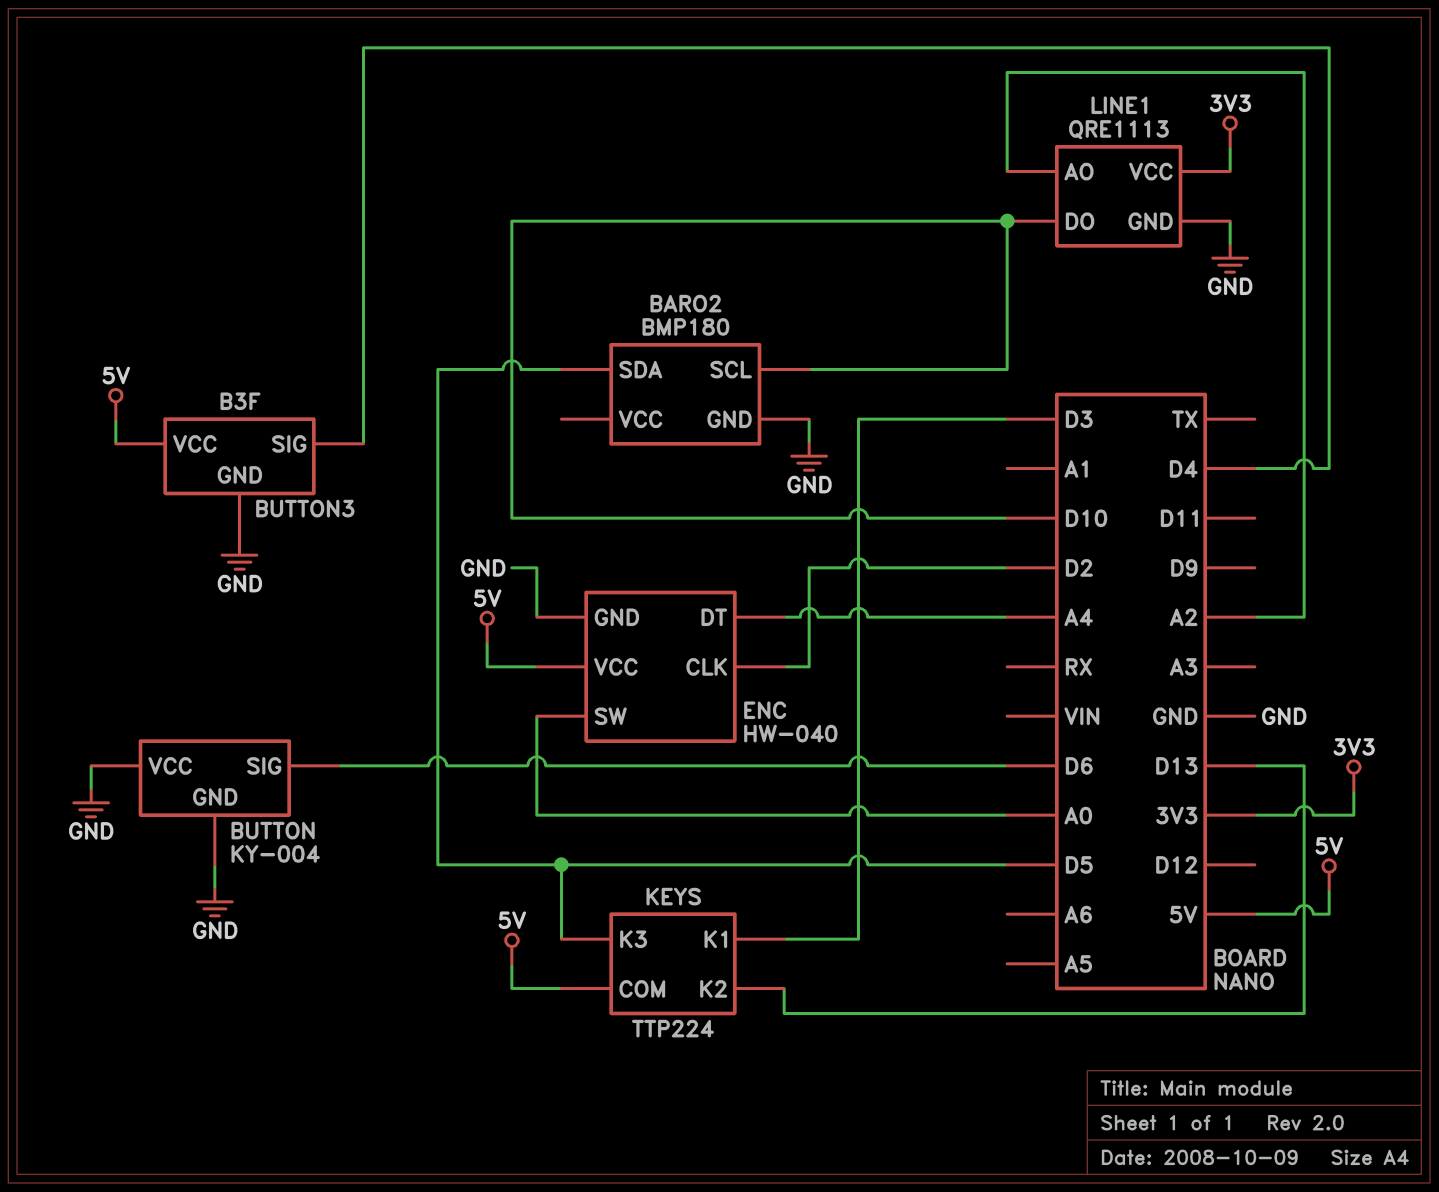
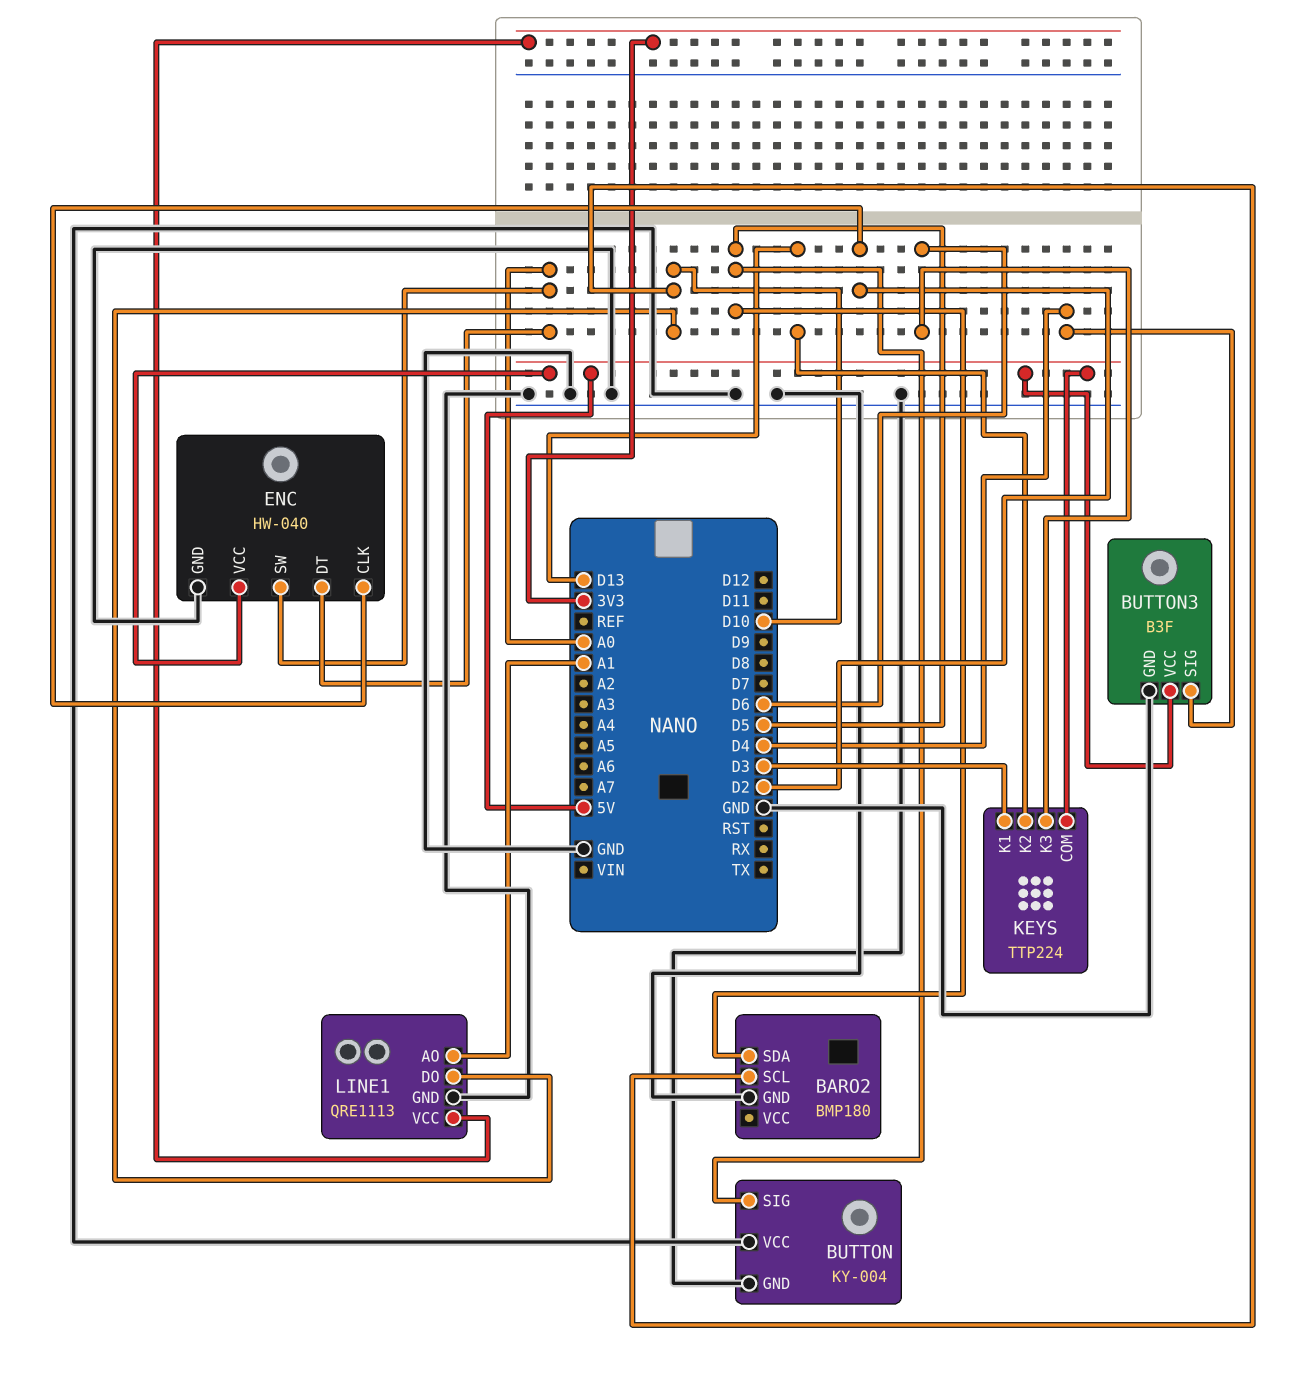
BUTTON pin SIG: D6 -> D5
ENC pin DT: A4 -> A0
KEYS pin K3: D5 -> D6
LINE1 pin AO: A2 -> A1

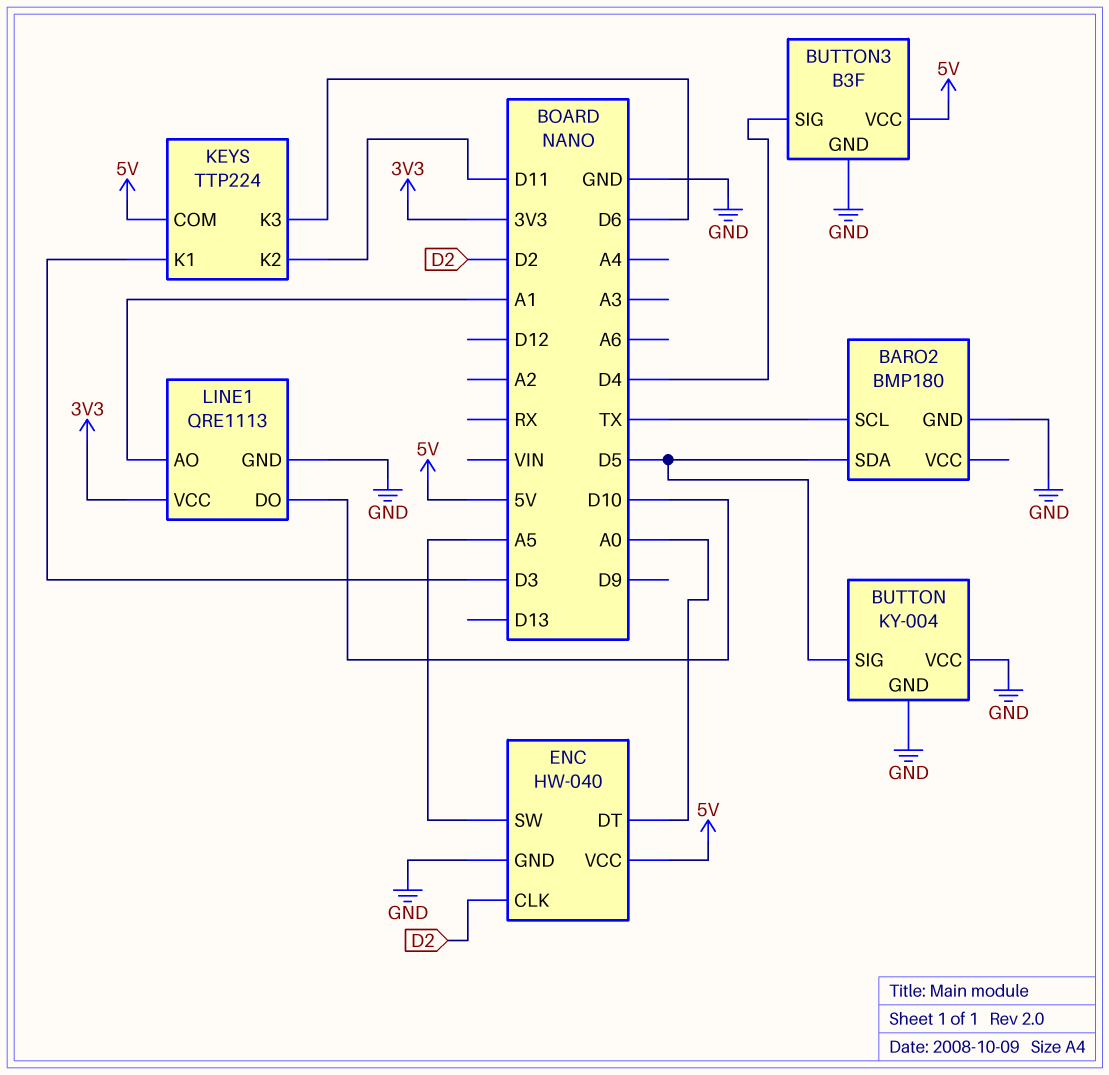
BARO2 pin SCL: D10 -> TX
ENC pin SW: A0 -> A5
KEYS pin K2: D13 -> D11

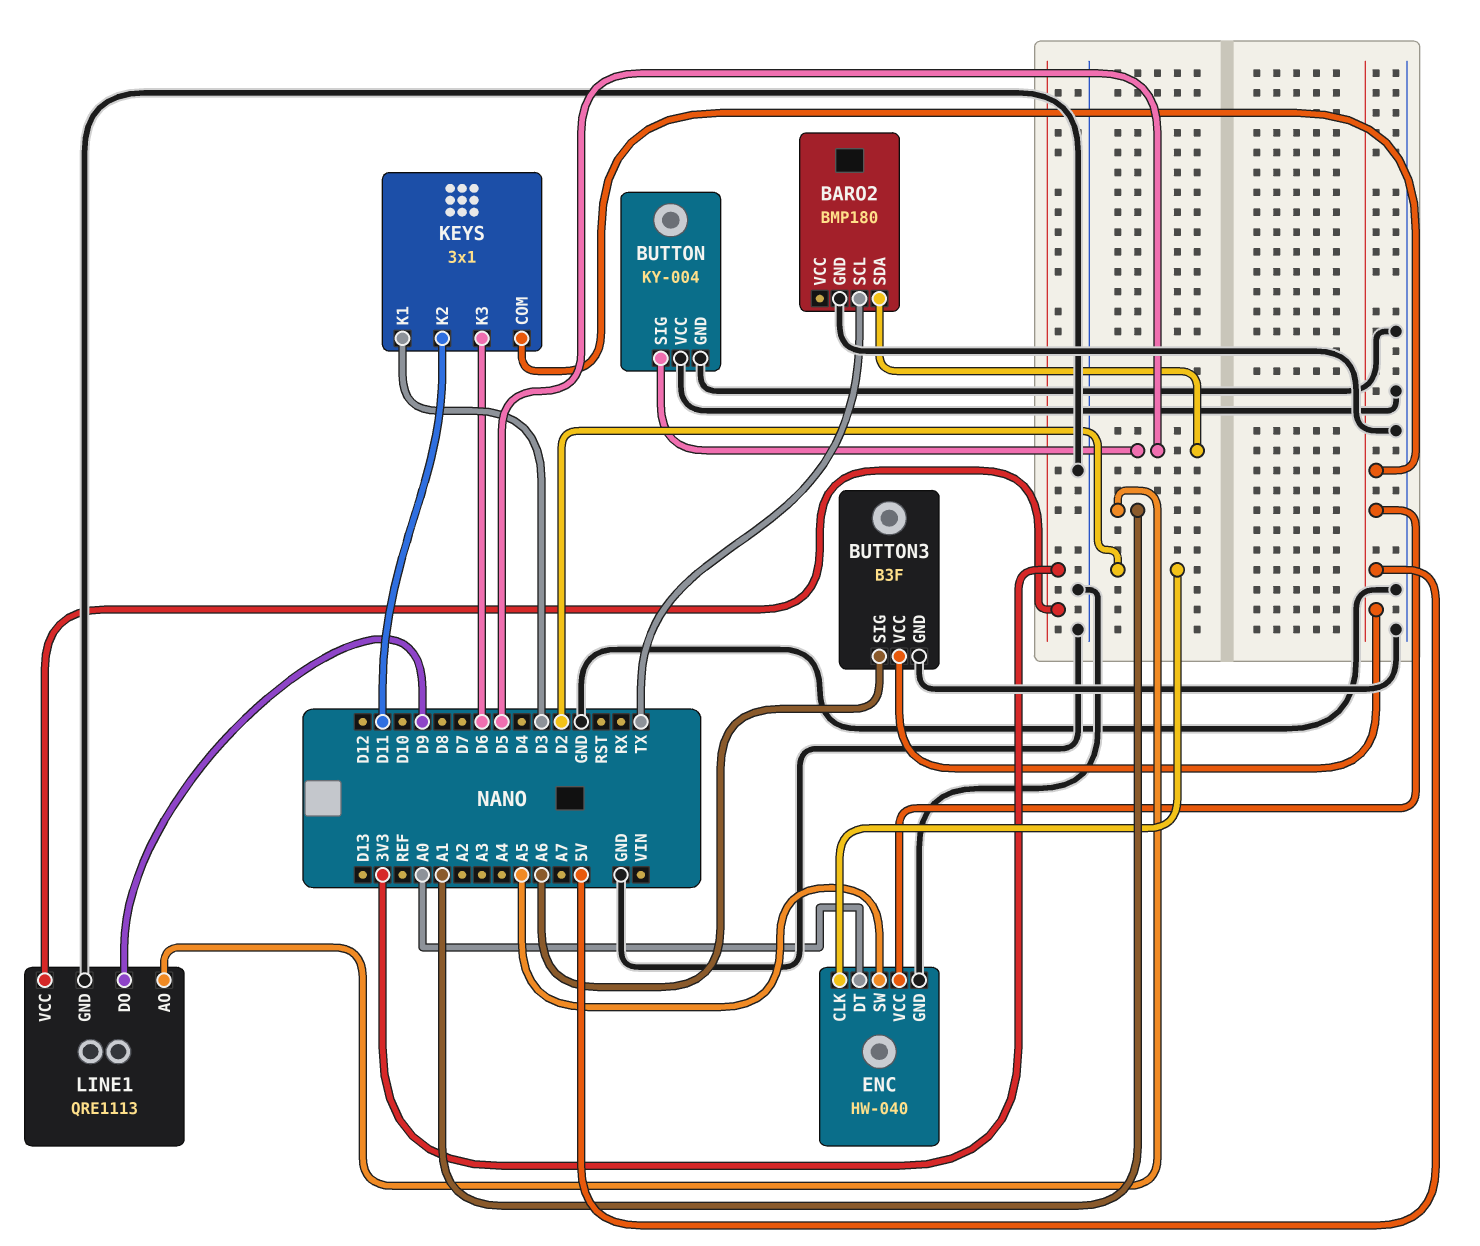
BUTTON3 pin SIG: D4 -> A6
KEYS: TTP224 -> 3x1
LINE1 pin DO: D10 -> D9

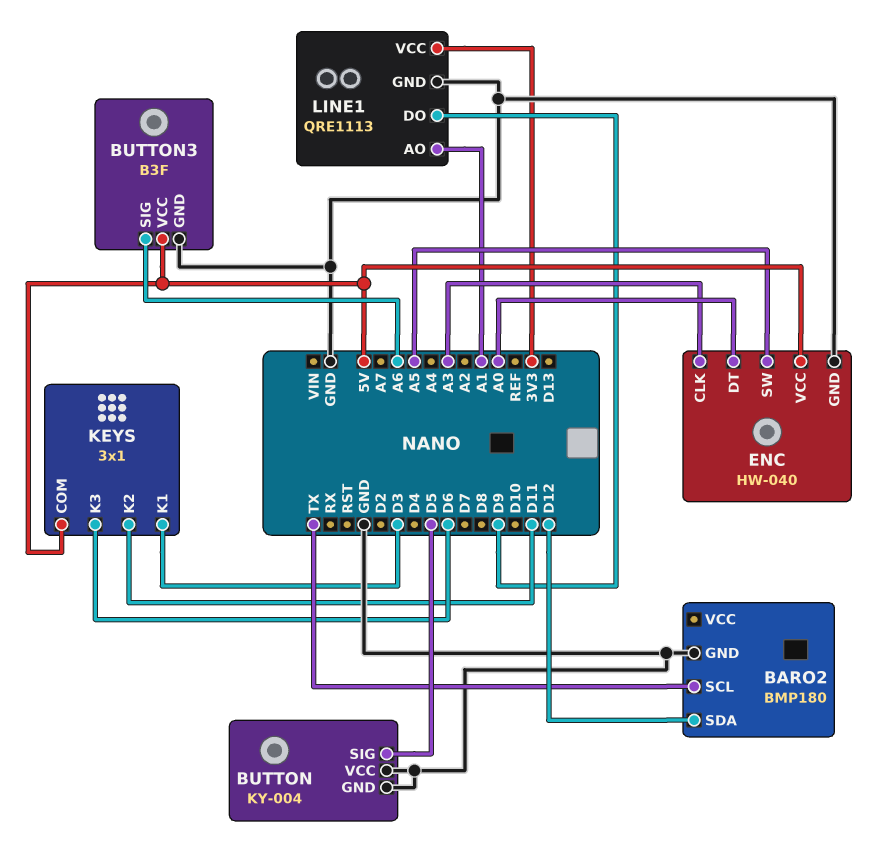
BARO2 pin SDA: D5 -> D12
ENC pin CLK: D2 -> A3

